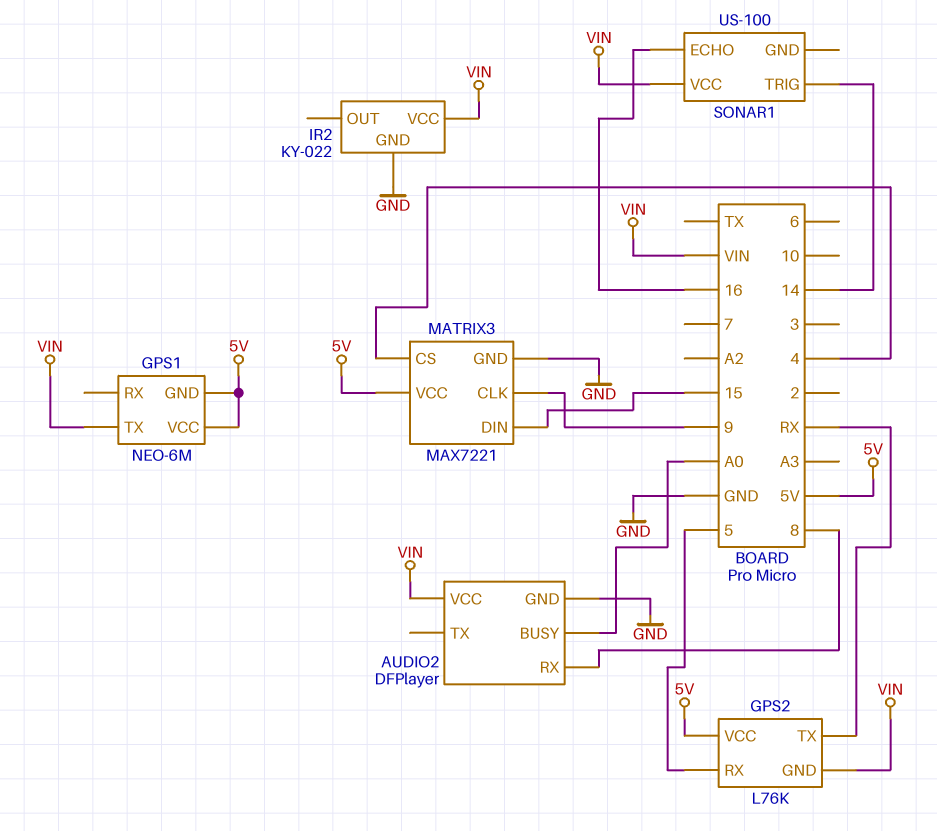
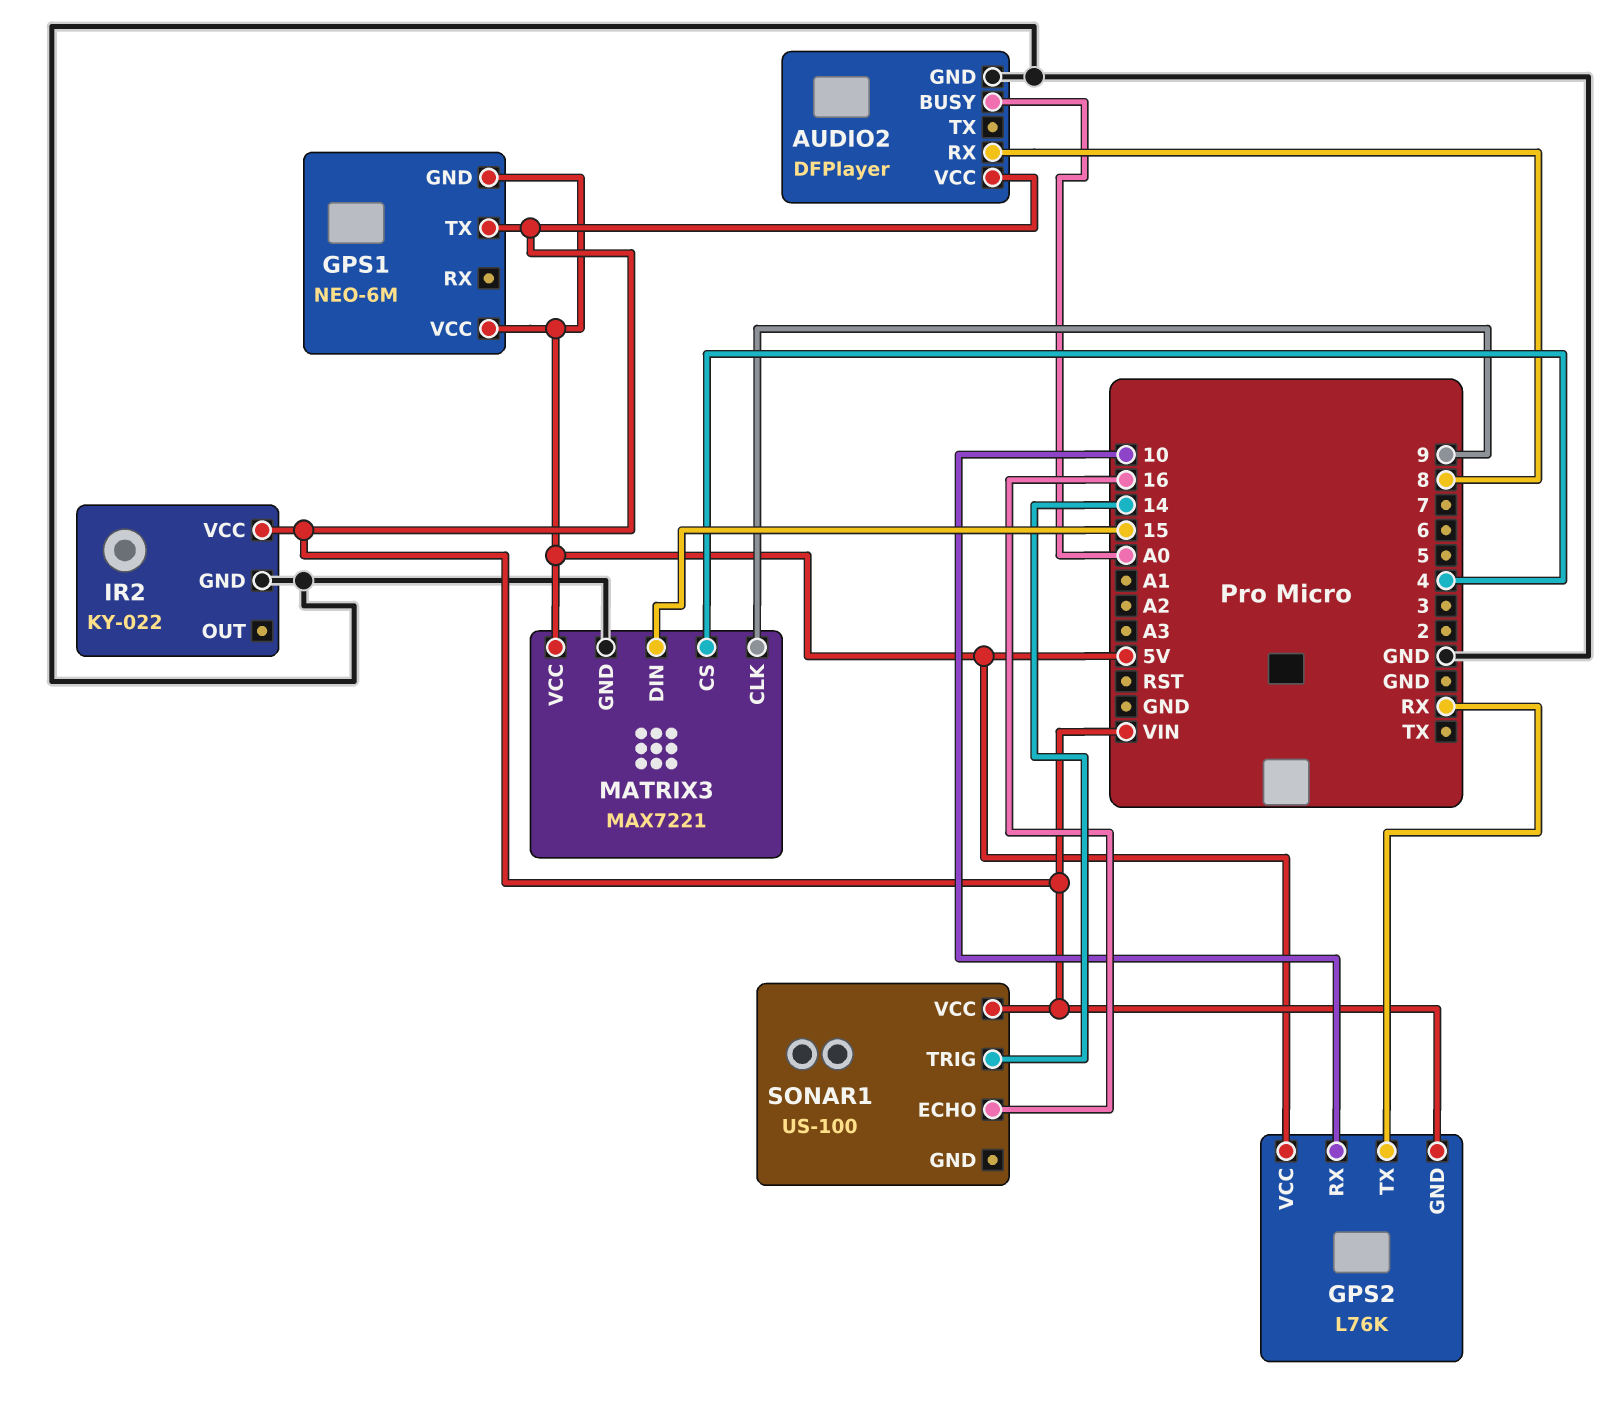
GPS2 pin RX: 5 -> 10

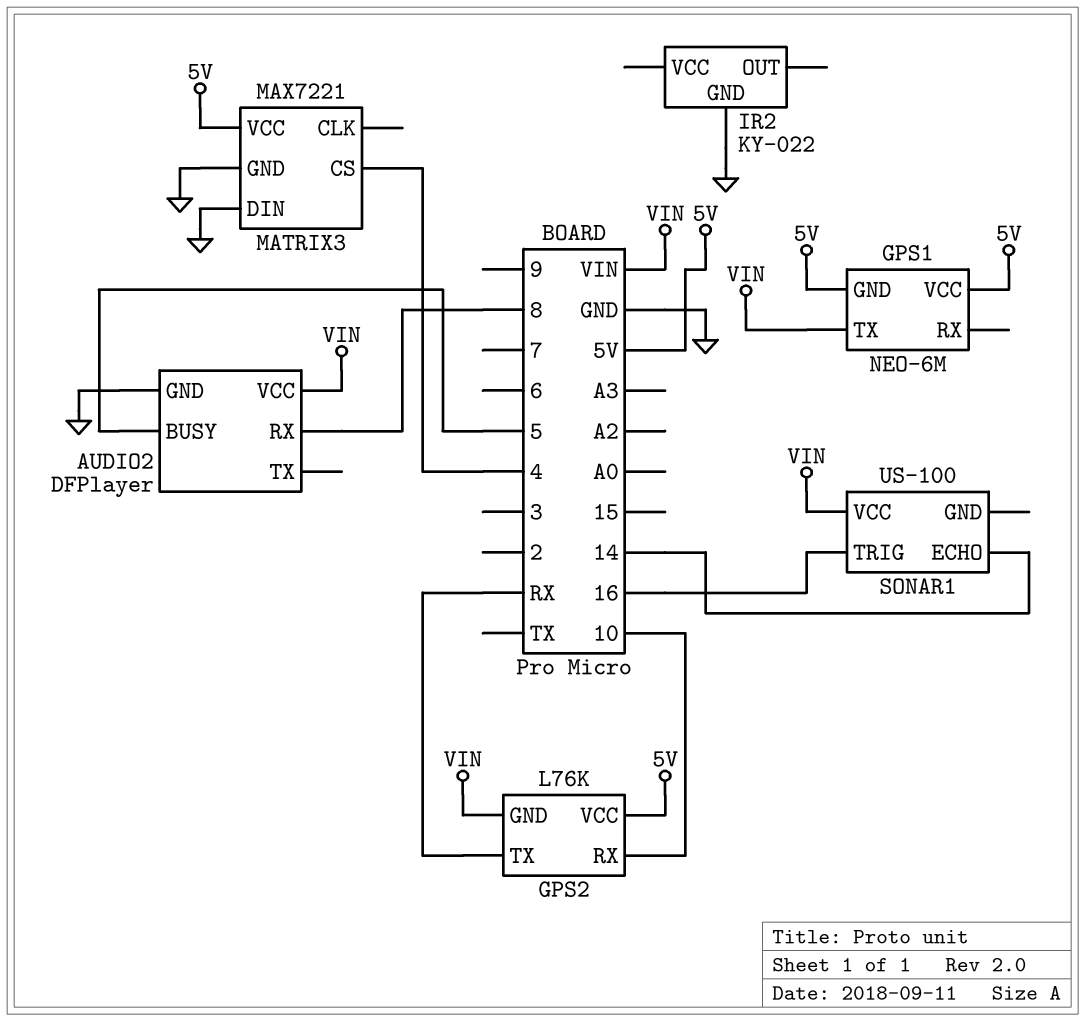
AUDIO2 pin BUSY: A0 -> 5
IR2 pin VCC: VIN -> none
MATRIX3 pin CLK: 9 -> none
MATRIX3 pin DIN: 15 -> GND
SONAR1 pin ECHO: 16 -> 14
SONAR1 pin TRIG: 14 -> 16

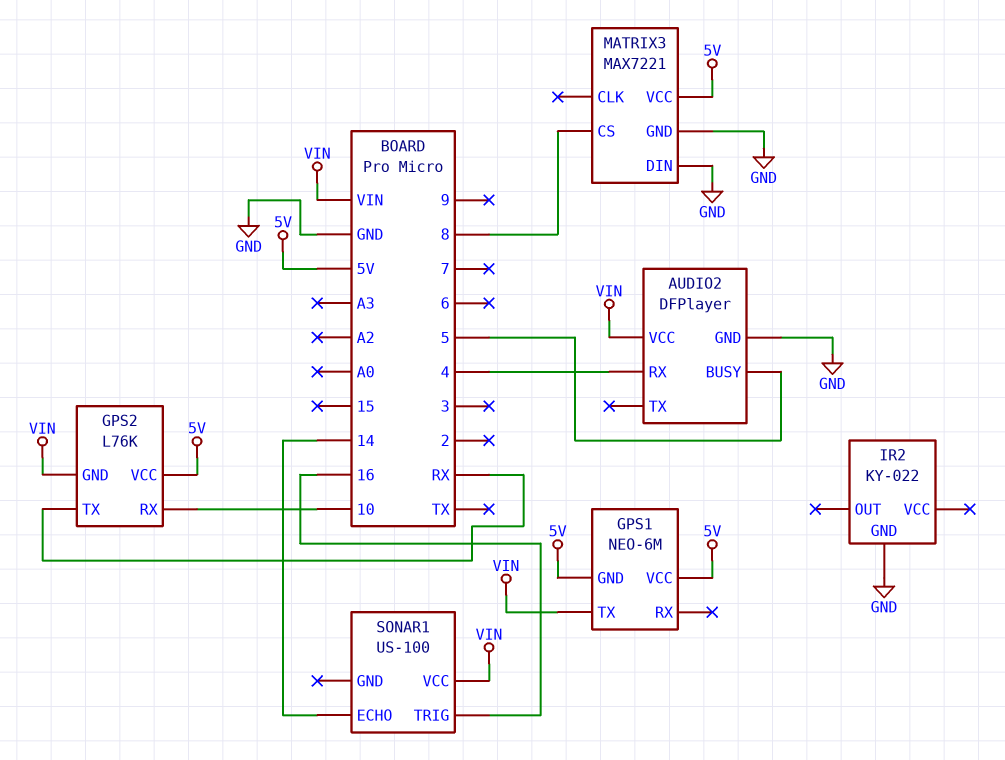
AUDIO2 pin RX: 8 -> 4
MATRIX3 pin CS: 4 -> 8

